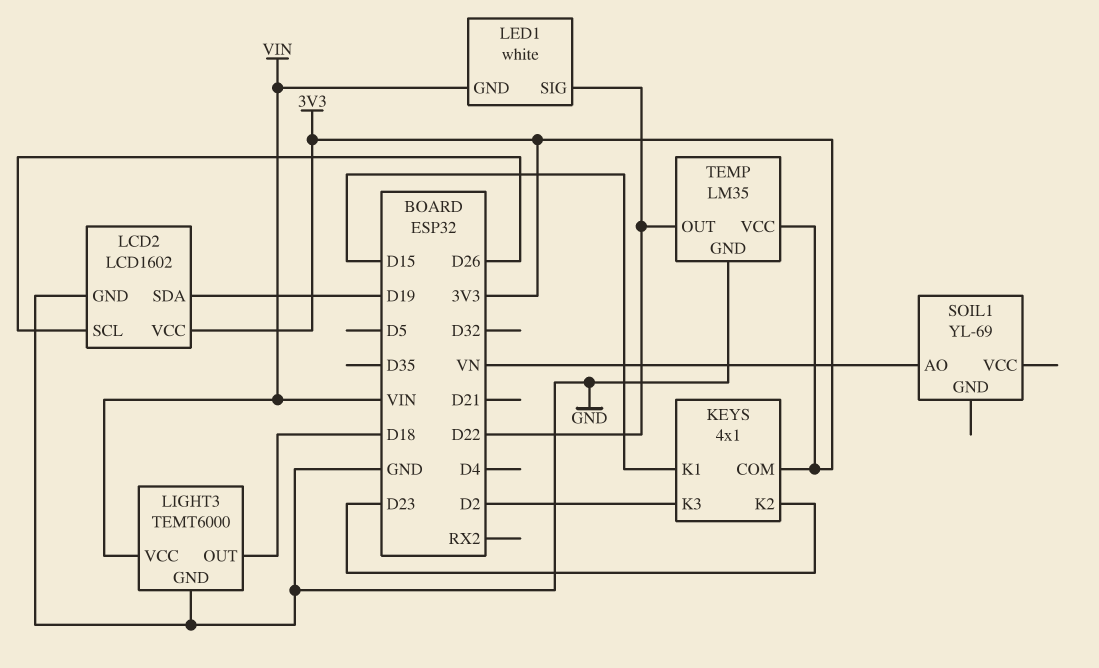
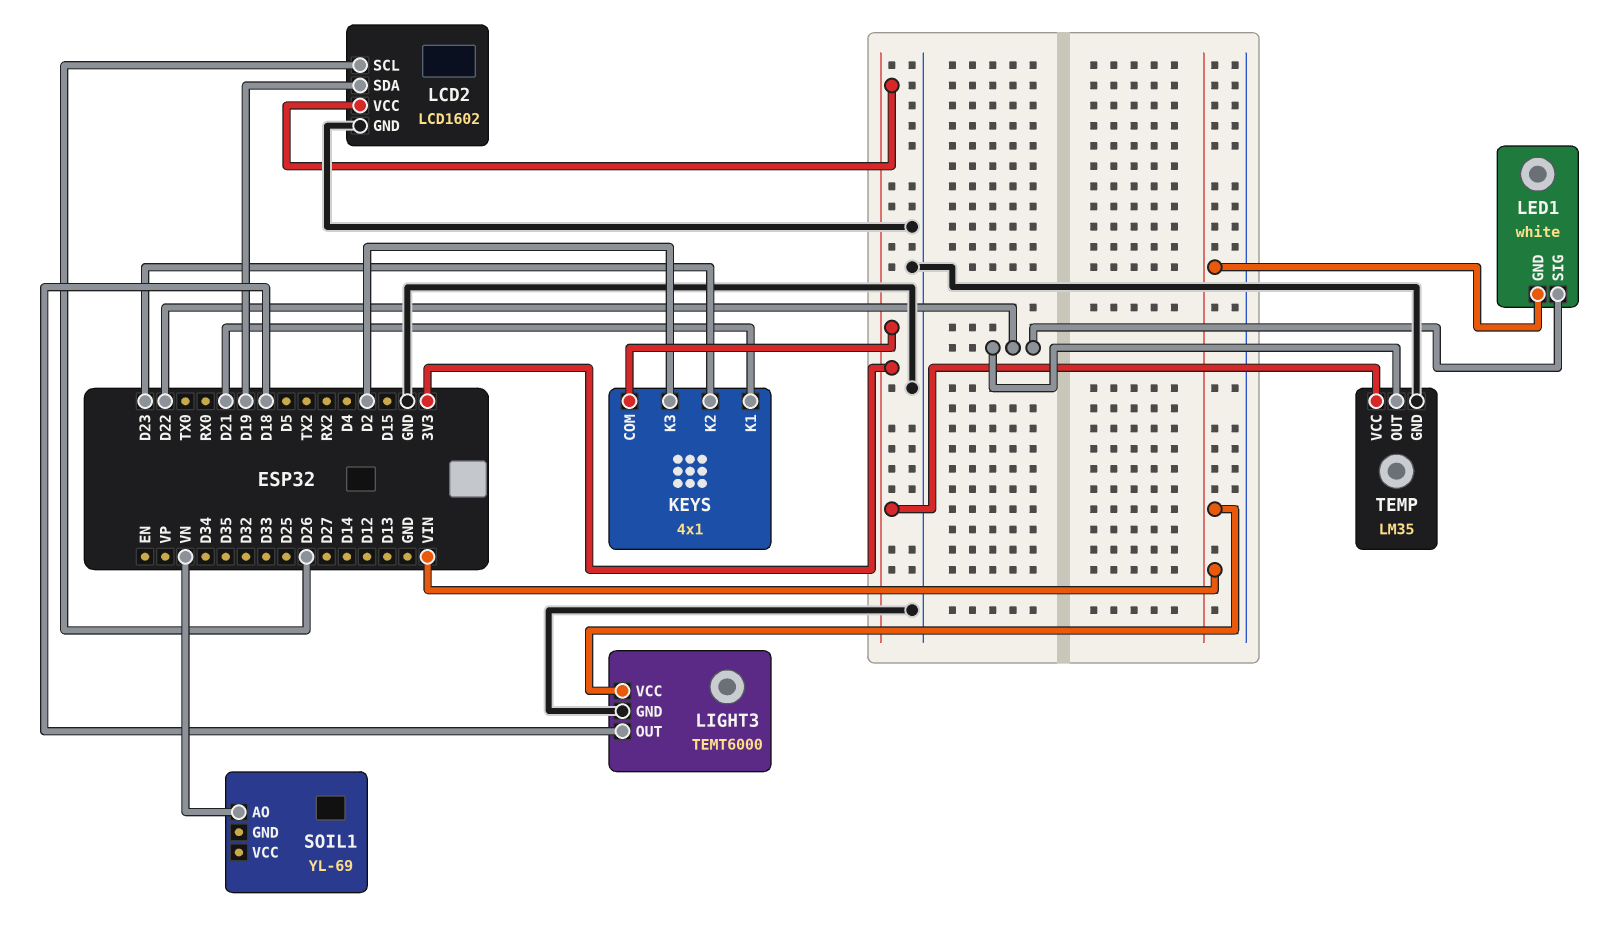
KEYS pin K1: D15 -> D21

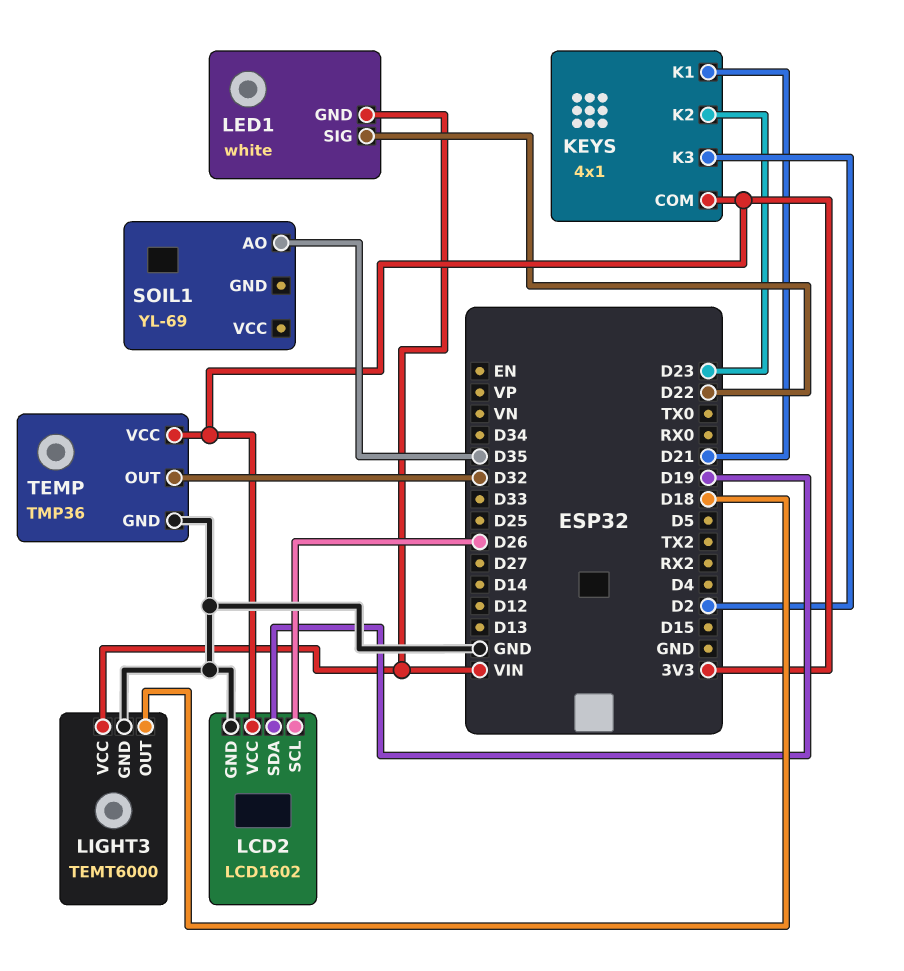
SOIL1 pin AO: VN -> D35
TEMP: LM35 -> TMP36
TEMP pin OUT: D22 -> D32

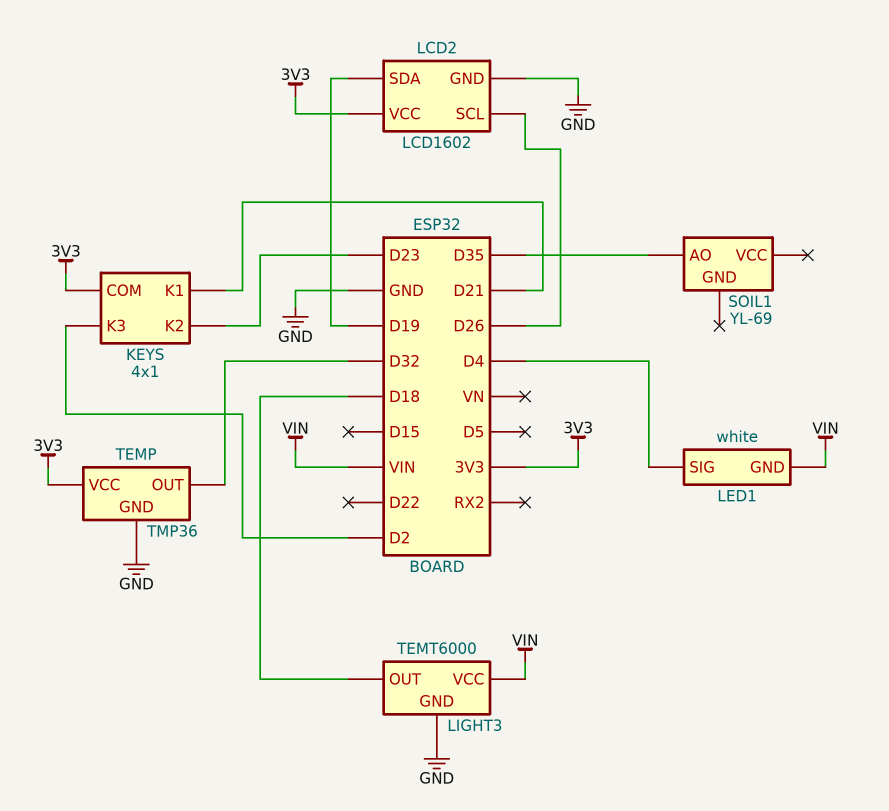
LED1 pin SIG: D22 -> D4

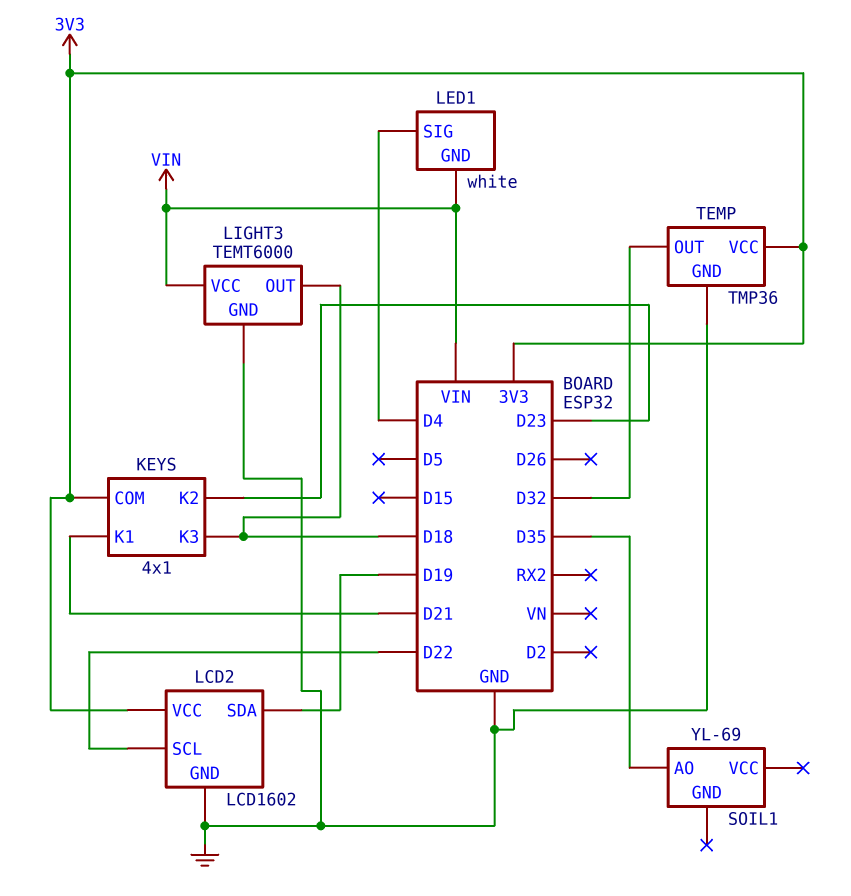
KEYS pin K3: D2 -> D18
LCD2 pin SCL: D26 -> D22

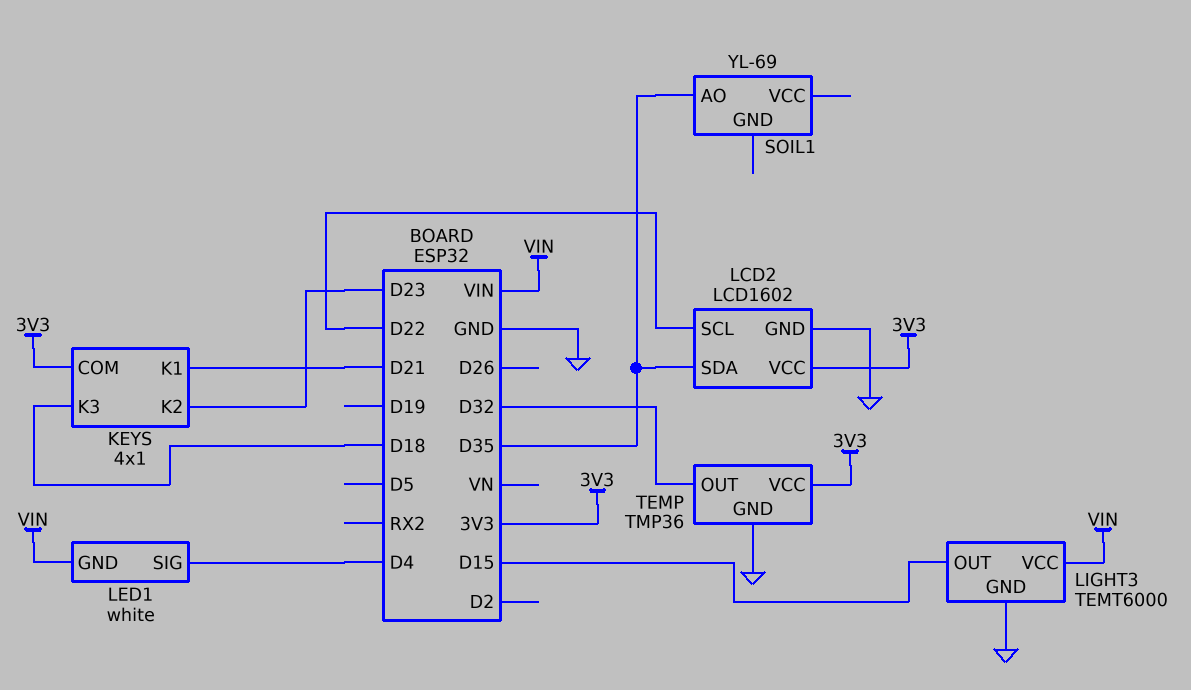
LCD2 pin SDA: D19 -> D35
LIGHT3 pin OUT: D18 -> D15

